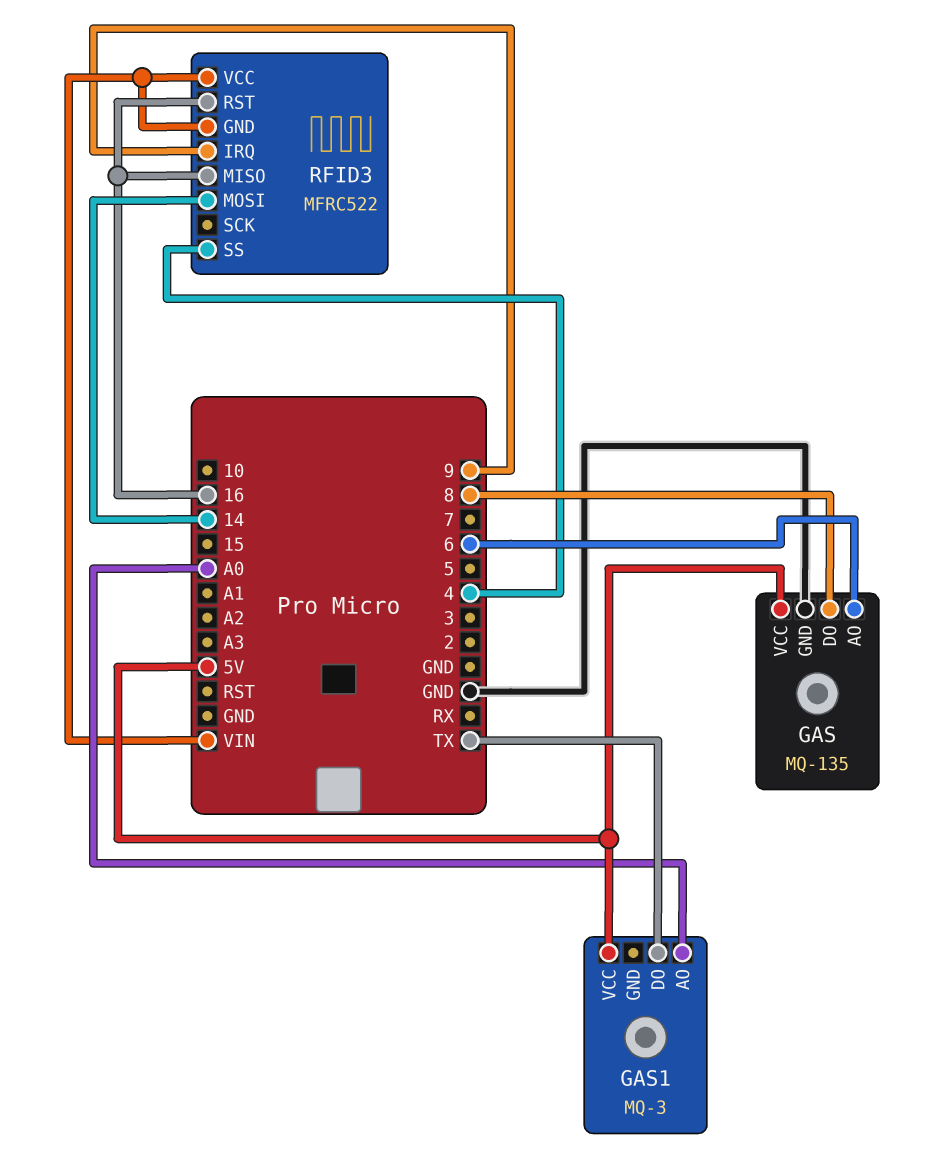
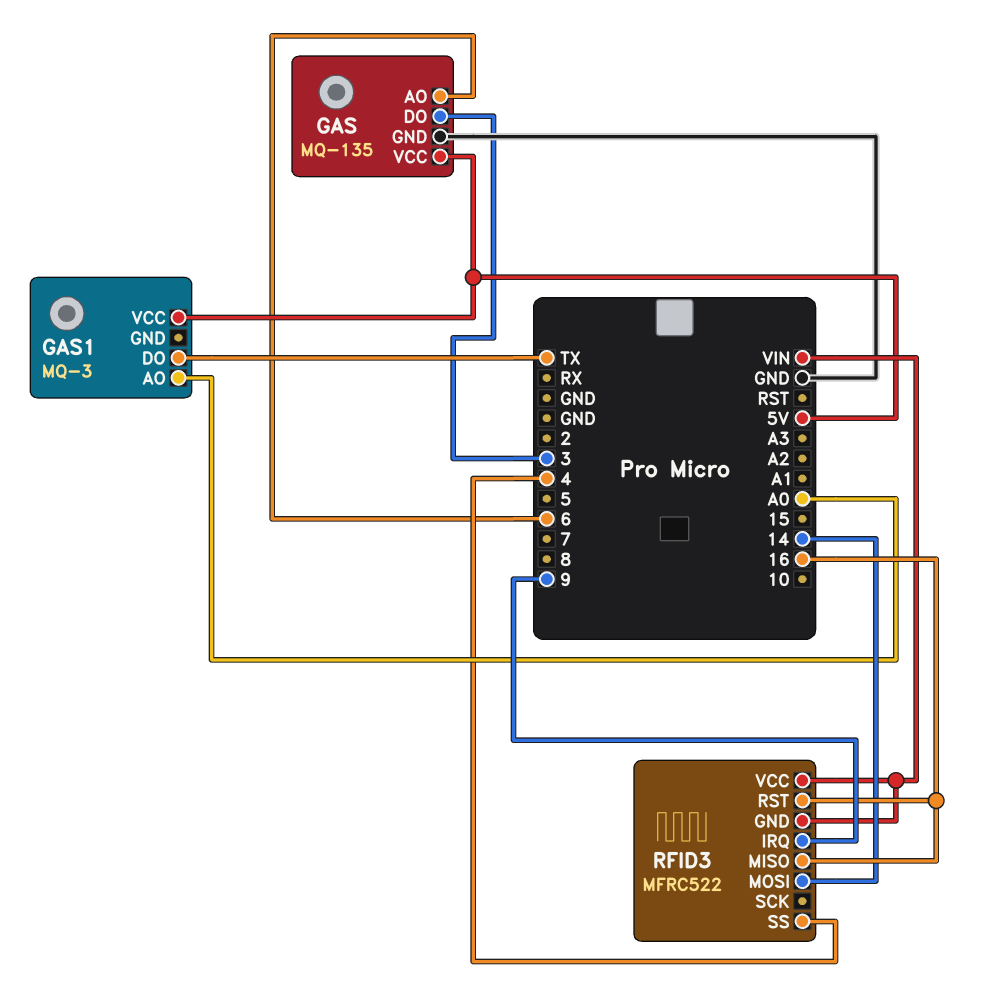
GAS pin DO: 8 -> 3

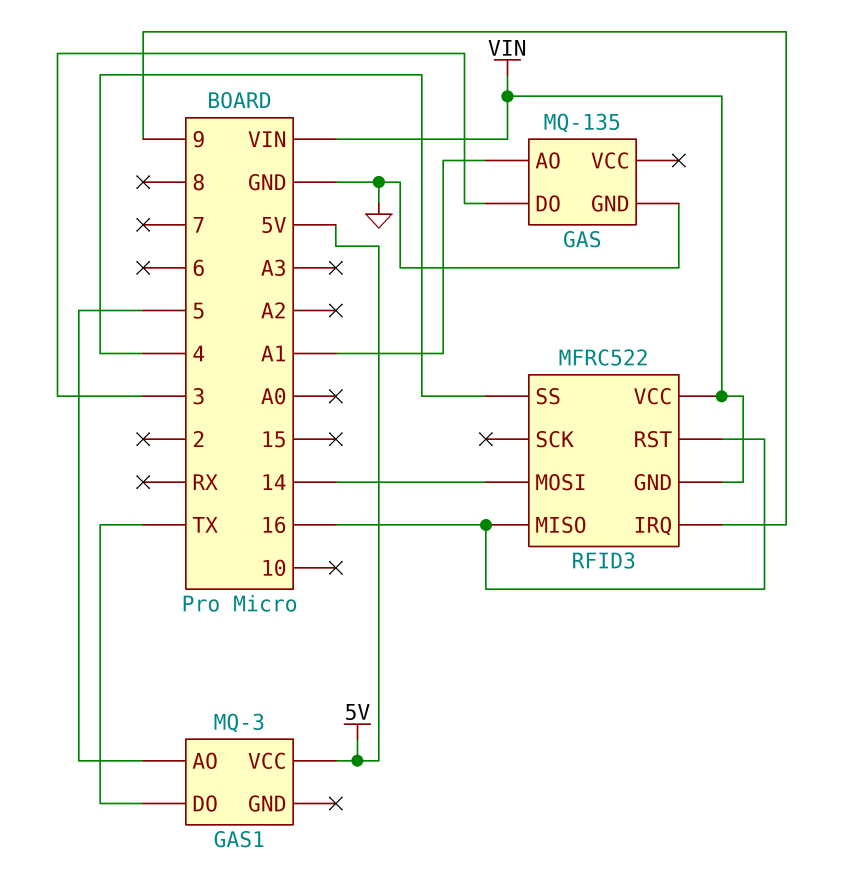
GAS pin AO: 6 -> A1
GAS pin VCC: 5V -> none
GAS1 pin AO: A0 -> 5

